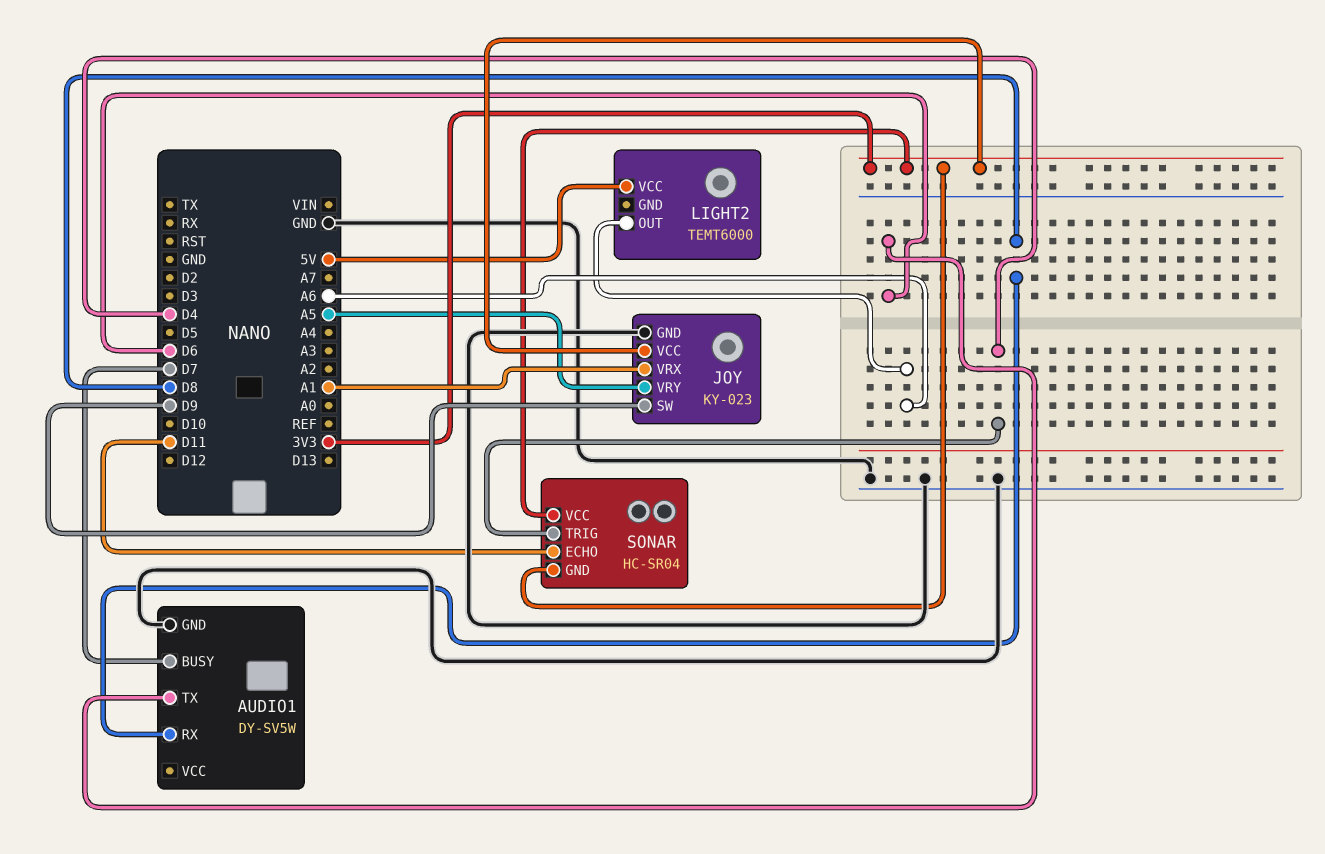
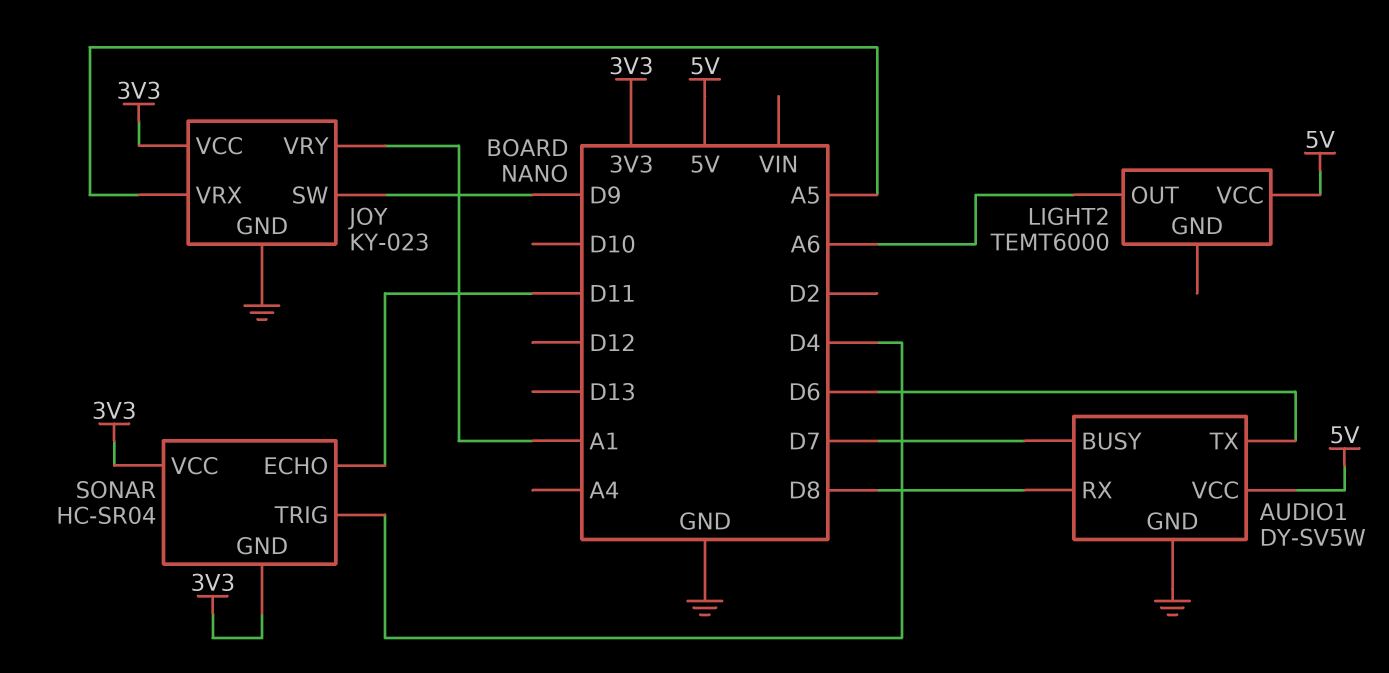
AUDIO1 pin VCC: none -> 5V
JOY pin VRX: A1 -> A5
JOY pin VRY: A5 -> A1

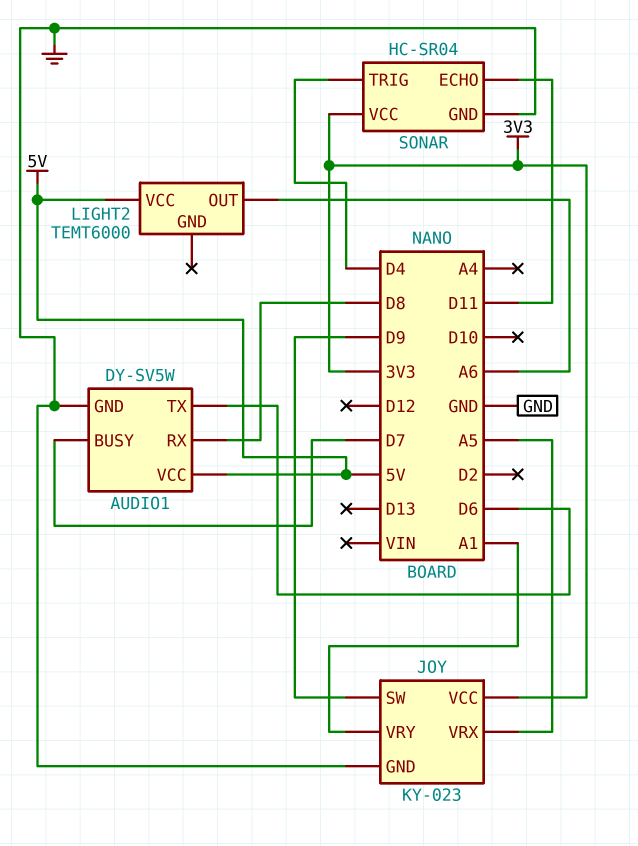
SONAR pin GND: 3V3 -> GND

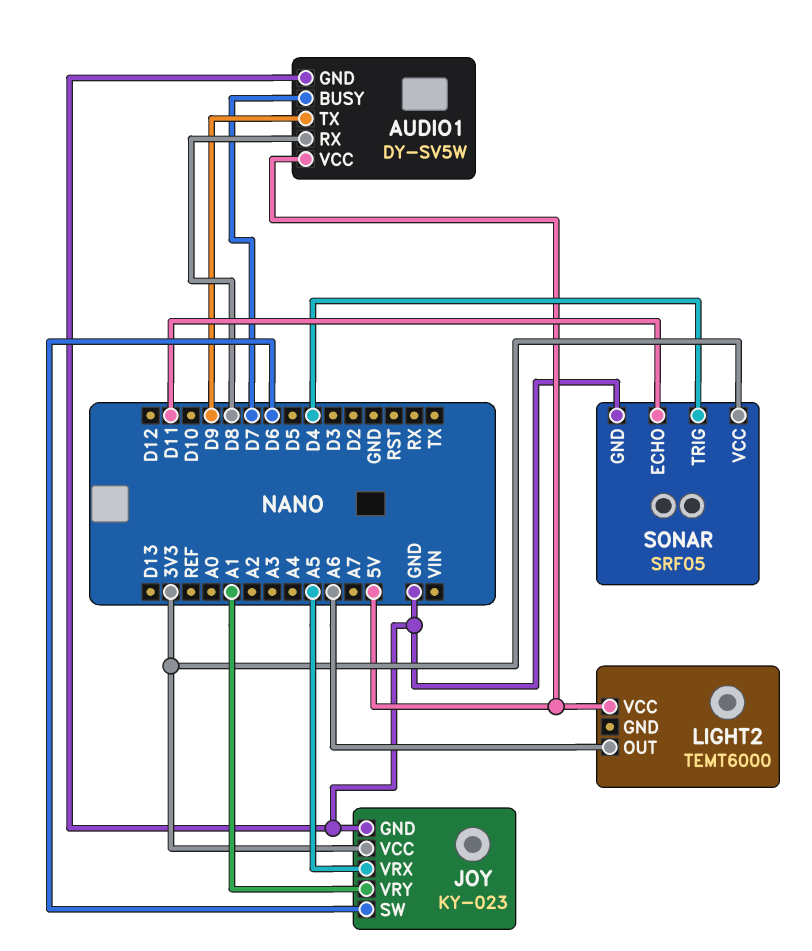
AUDIO1 pin TX: D6 -> D9
JOY pin SW: D9 -> D6
SONAR: HC-SR04 -> SRF05

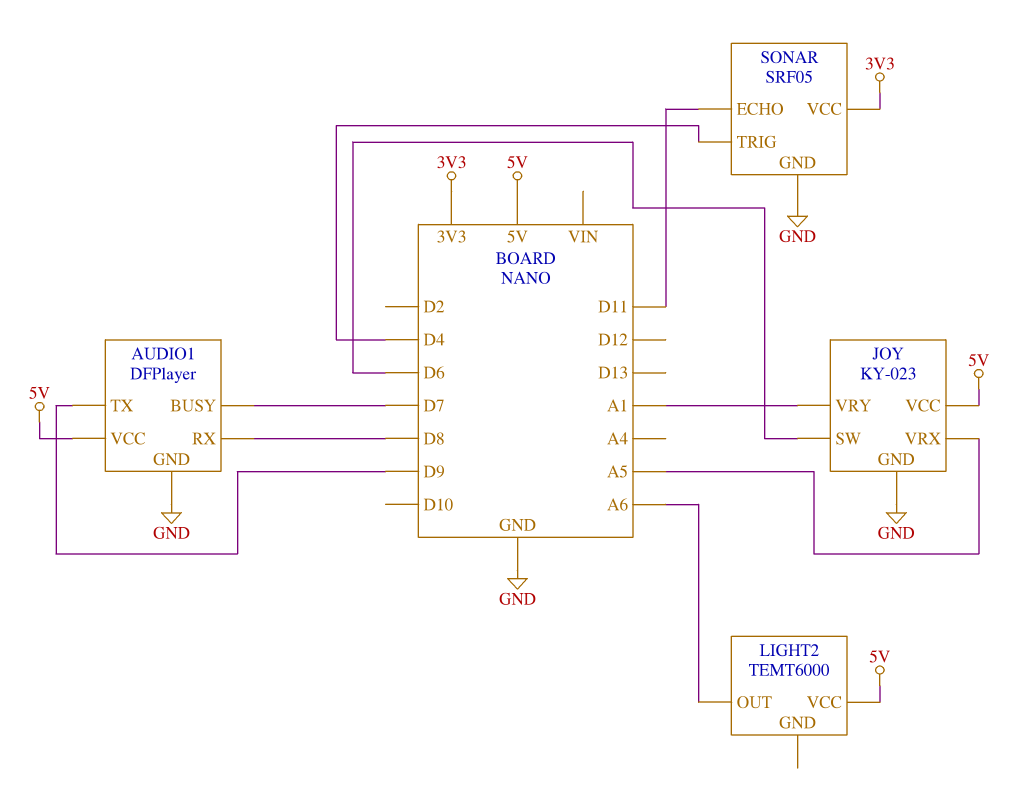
AUDIO1: DY-SV5W -> DFPlayer
JOY pin VCC: 3V3 -> 5V

